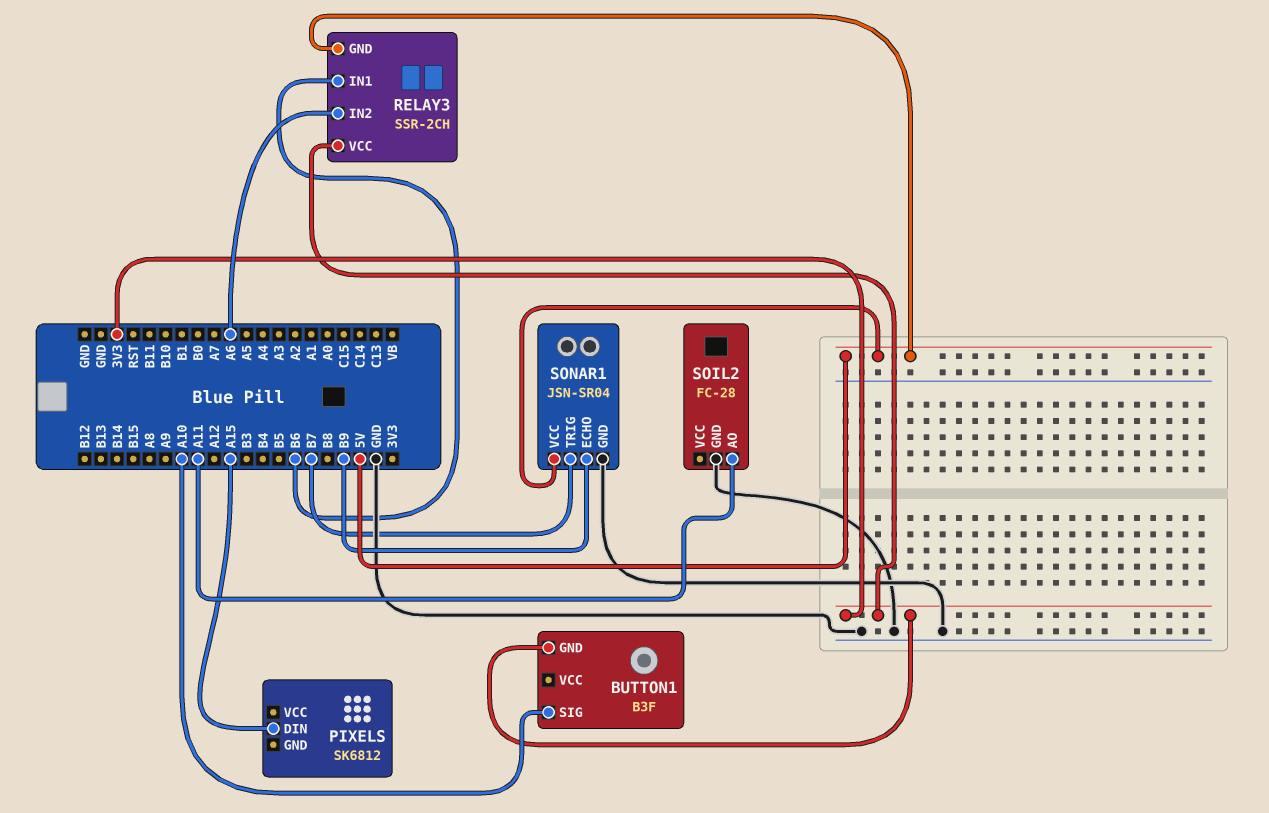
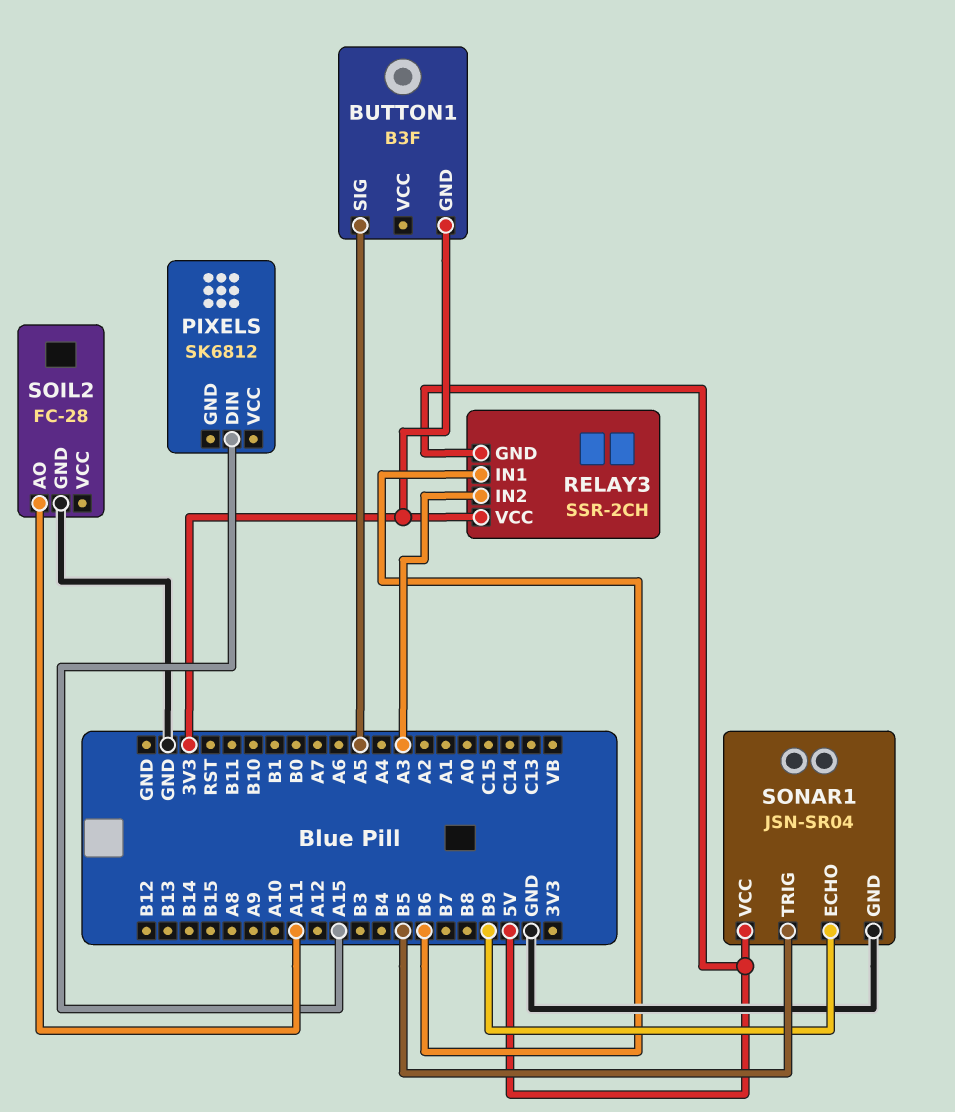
BUTTON1 pin SIG: A10 -> A5
RELAY3 pin IN2: A6 -> A3
SONAR1 pin TRIG: B7 -> B5

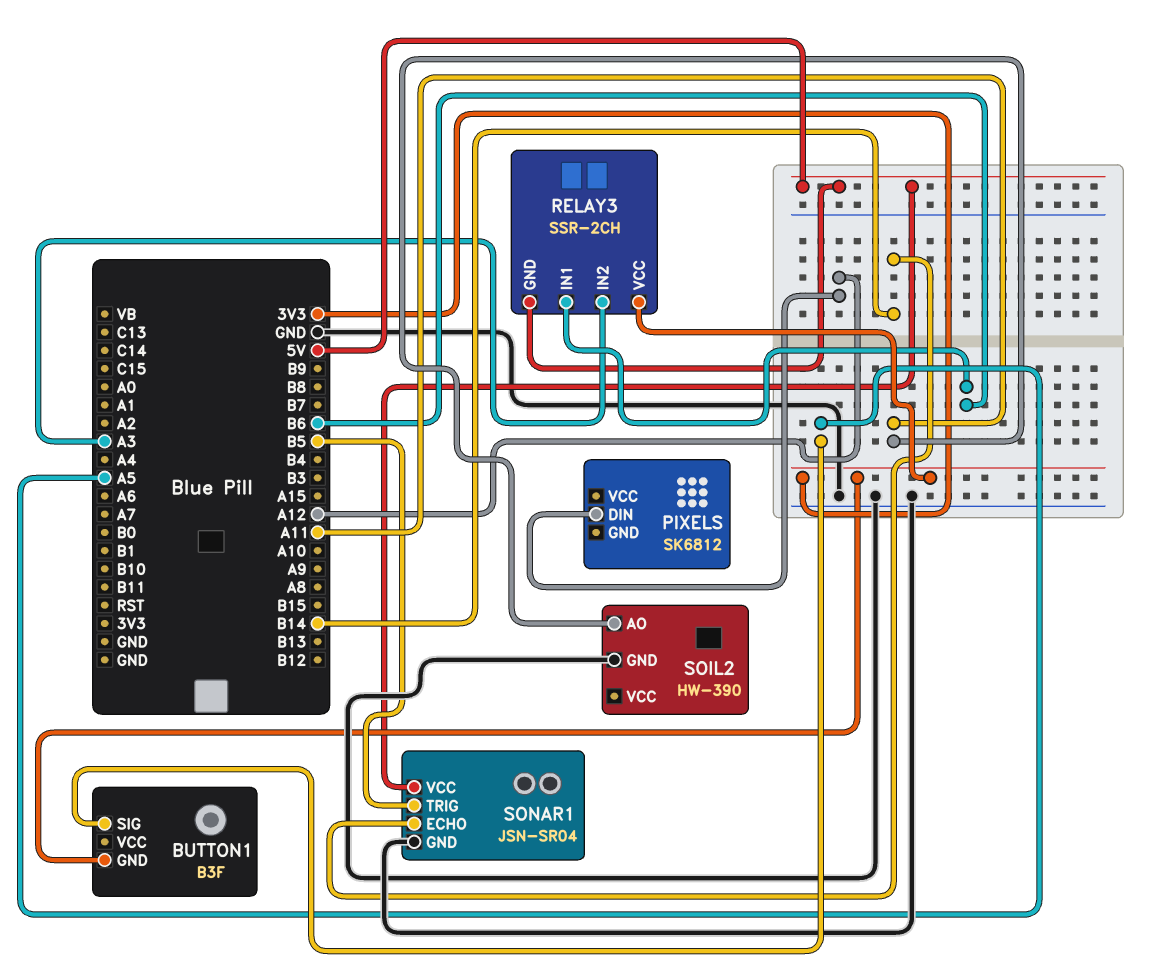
PIXELS pin DIN: A15 -> A12
SOIL2: FC-28 -> HW-390
SONAR1 pin ECHO: B9 -> B14

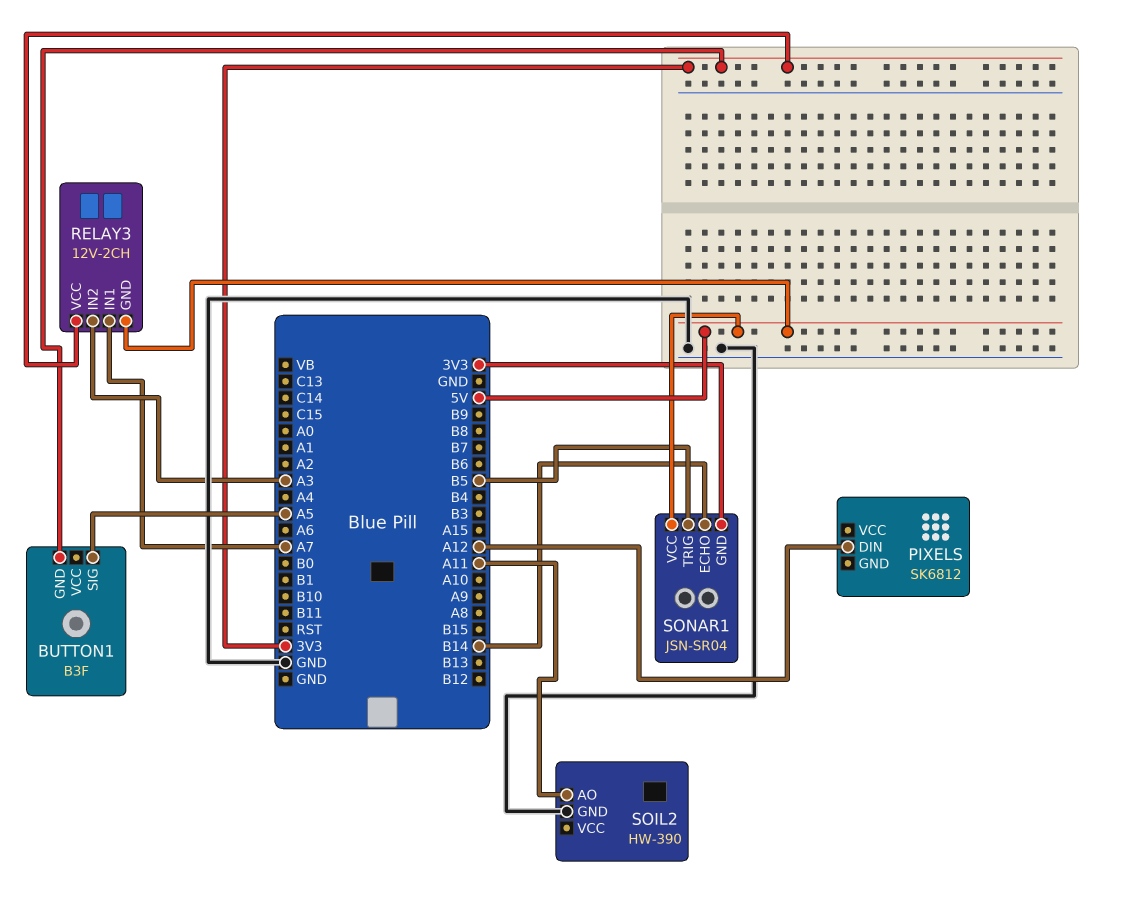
RELAY3: SSR-2CH -> 12V-2CH
RELAY3 pin IN1: B6 -> A7
SONAR1 pin GND: GND -> 3V3

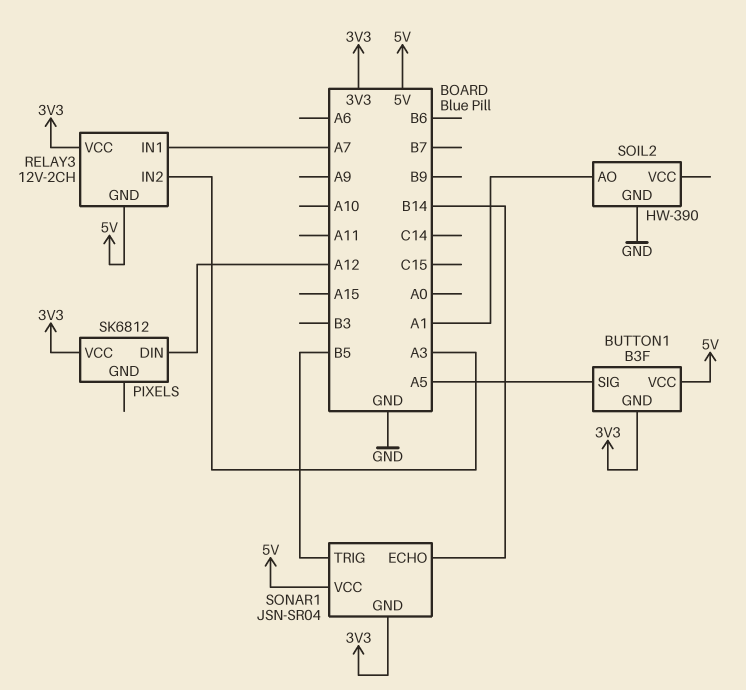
BUTTON1 pin VCC: none -> 5V
PIXELS pin VCC: none -> 3V3
SOIL2 pin AO: A11 -> A1

